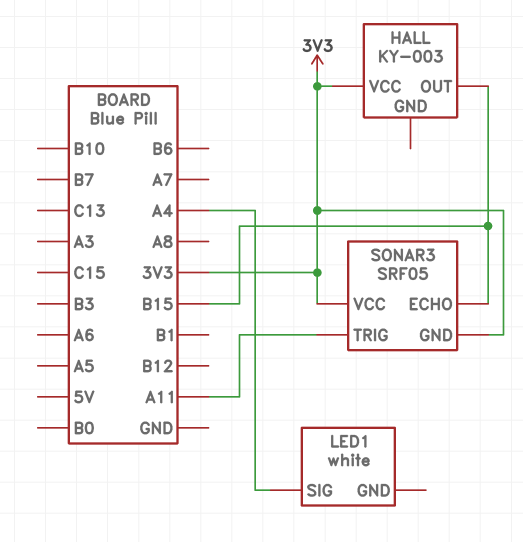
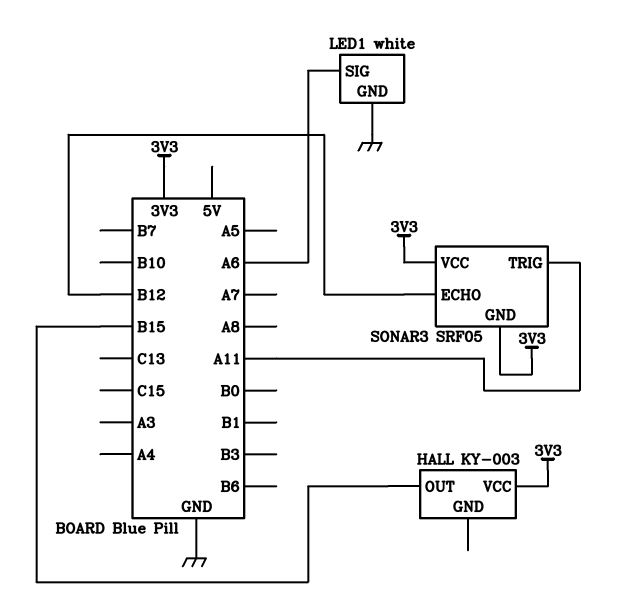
LED1 pin GND: none -> GND
LED1 pin SIG: A4 -> A6
SONAR3 pin ECHO: B15 -> B12

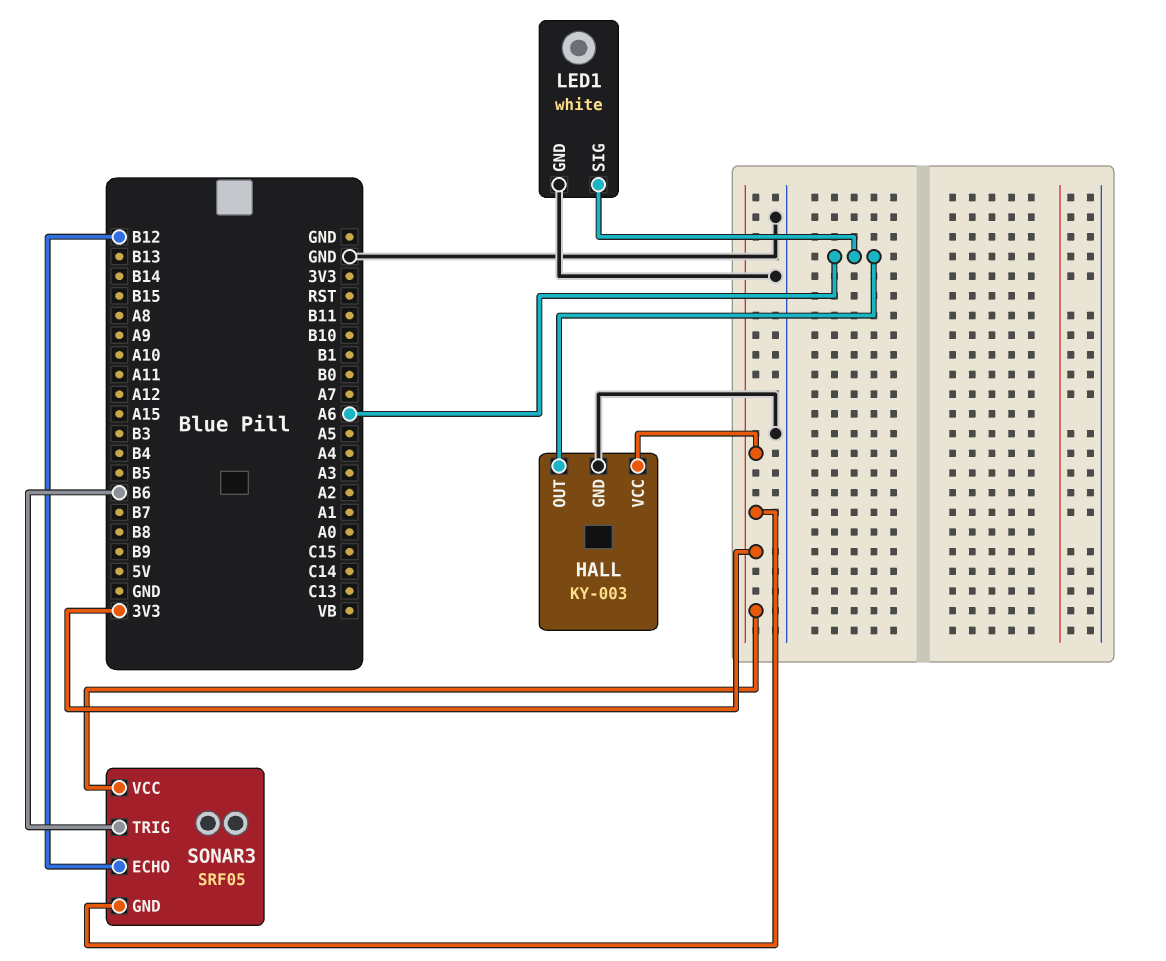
HALL pin GND: none -> GND
HALL pin OUT: B15 -> A6
SONAR3 pin TRIG: A11 -> B6

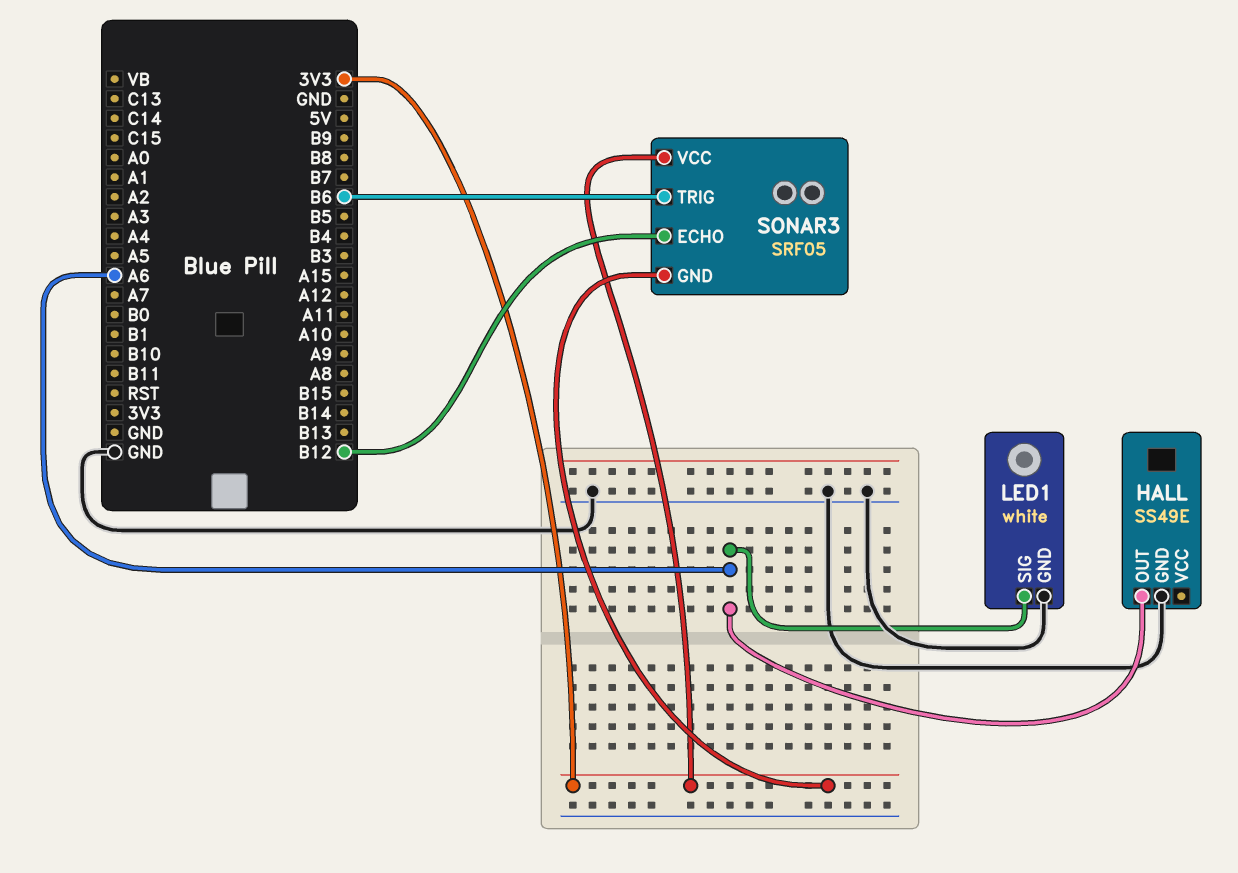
HALL: KY-003 -> SS49E
HALL pin VCC: 3V3 -> none

